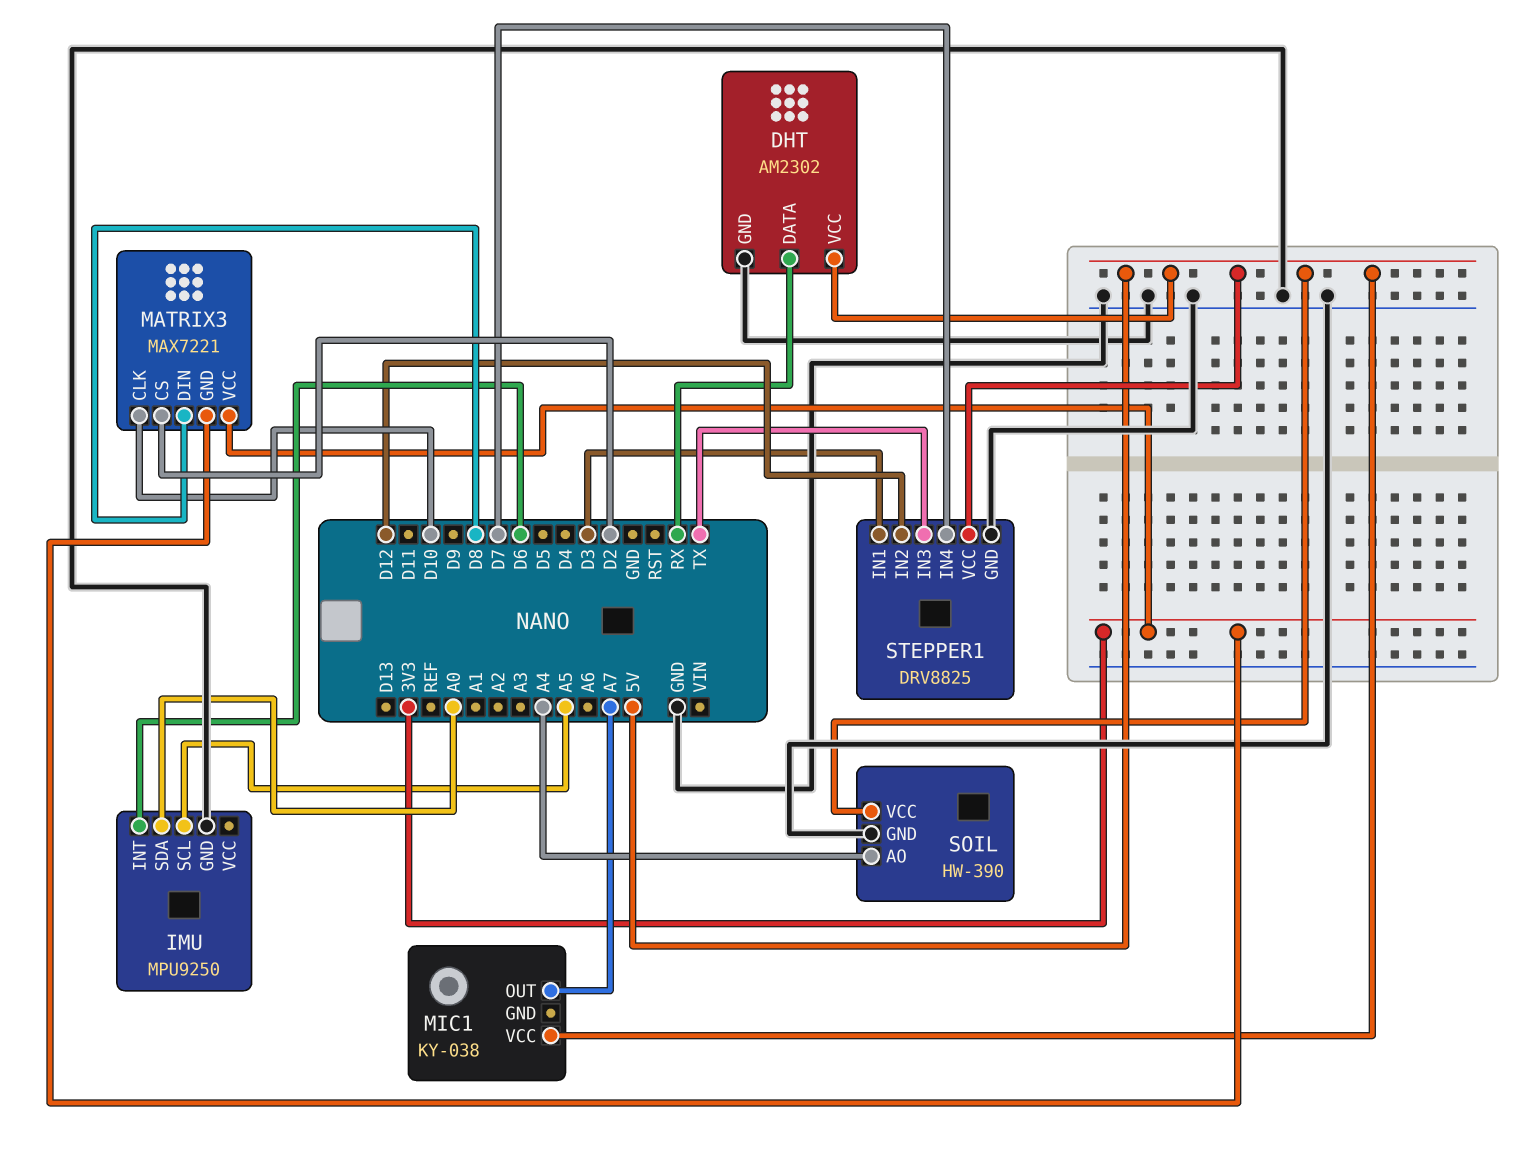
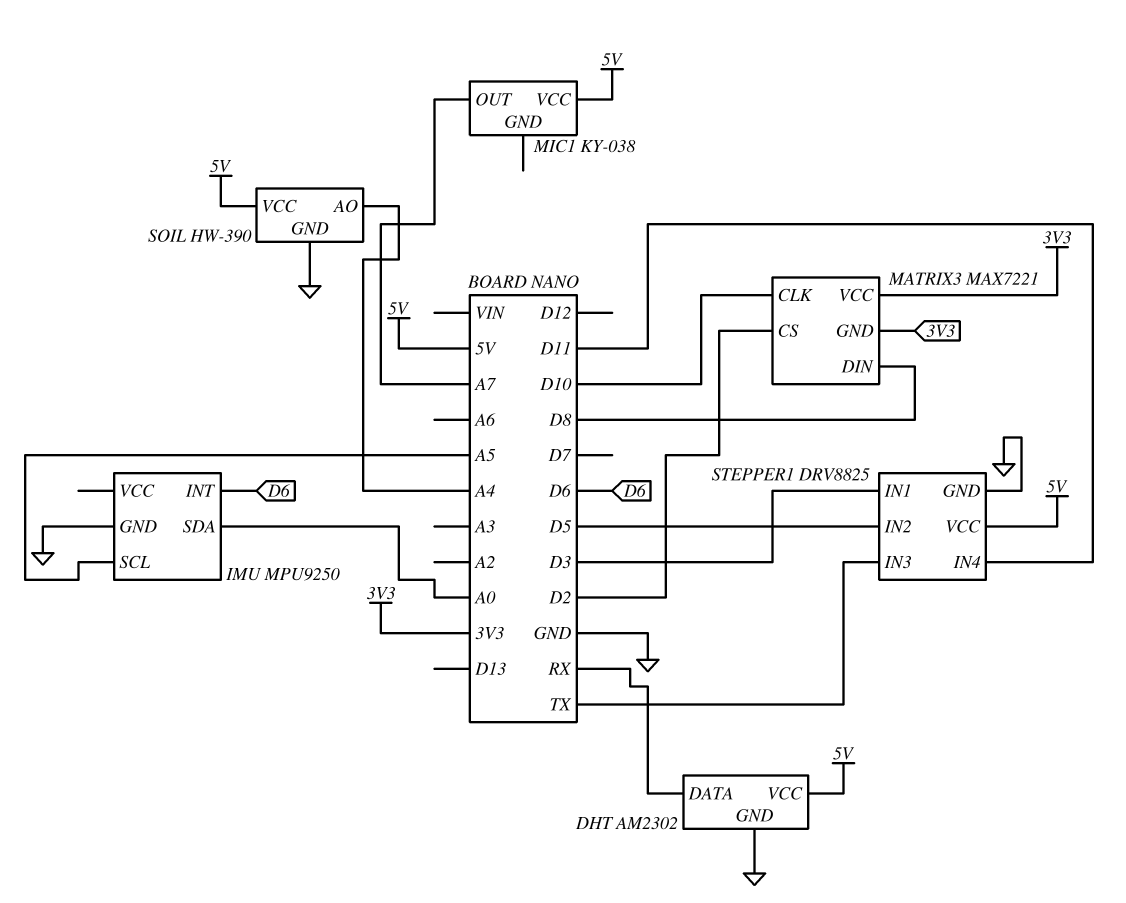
STEPPER1 pin IN2: D12 -> D5
STEPPER1 pin IN4: D7 -> D11

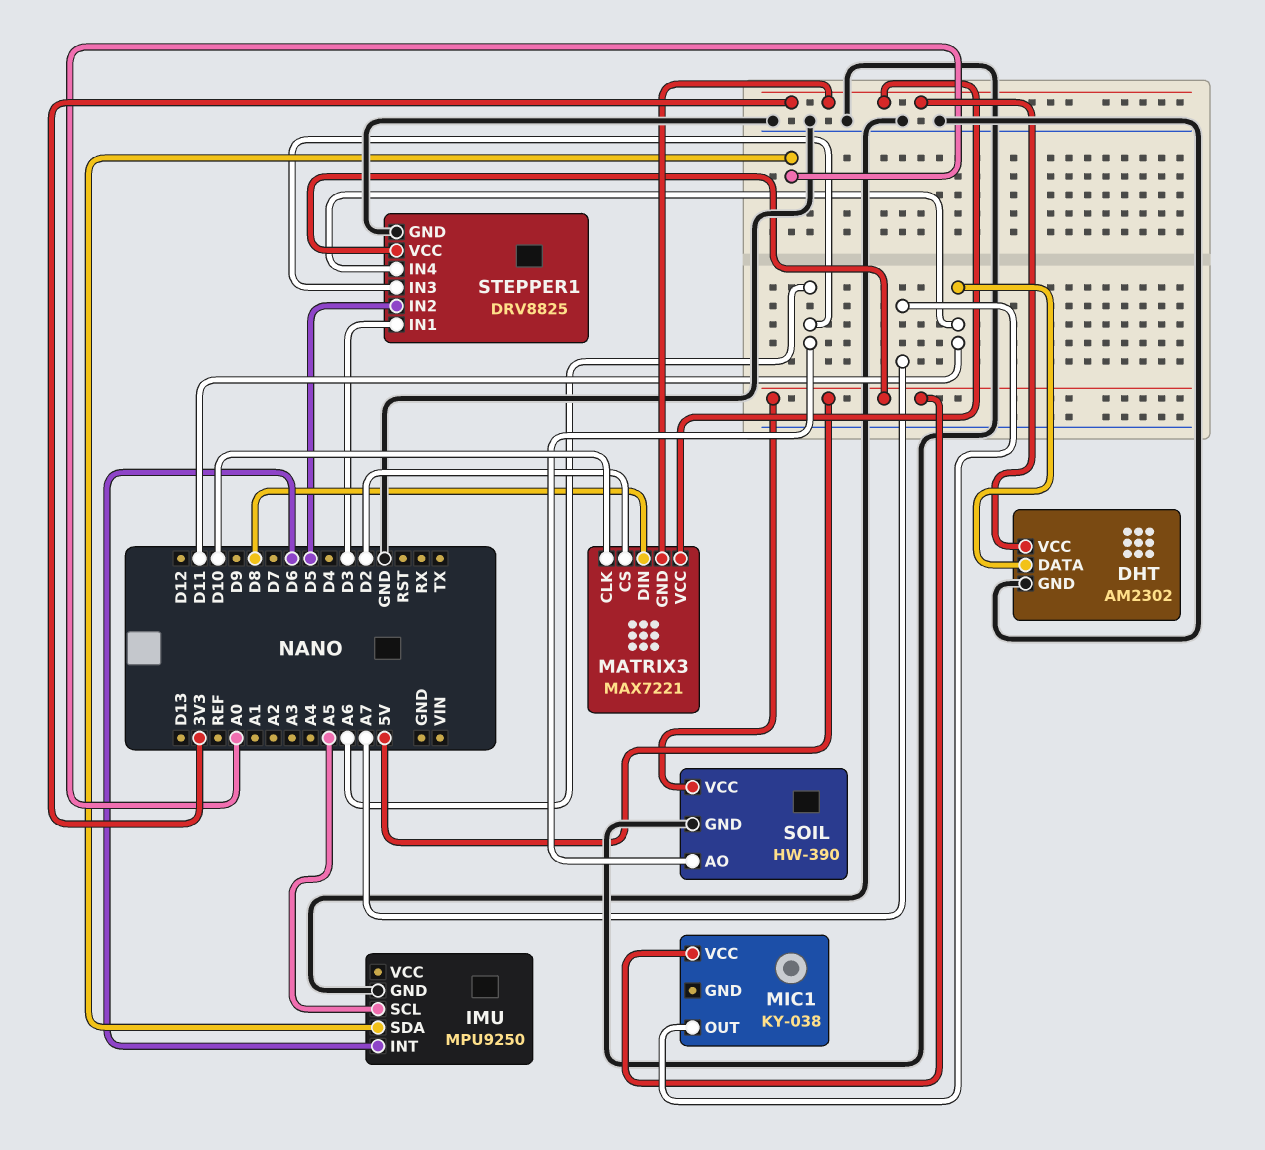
DHT pin DATA: RX -> D11
DHT pin VCC: 5V -> 3V3
SOIL pin AO: A4 -> A6
STEPPER1 pin IN3: TX -> A6

